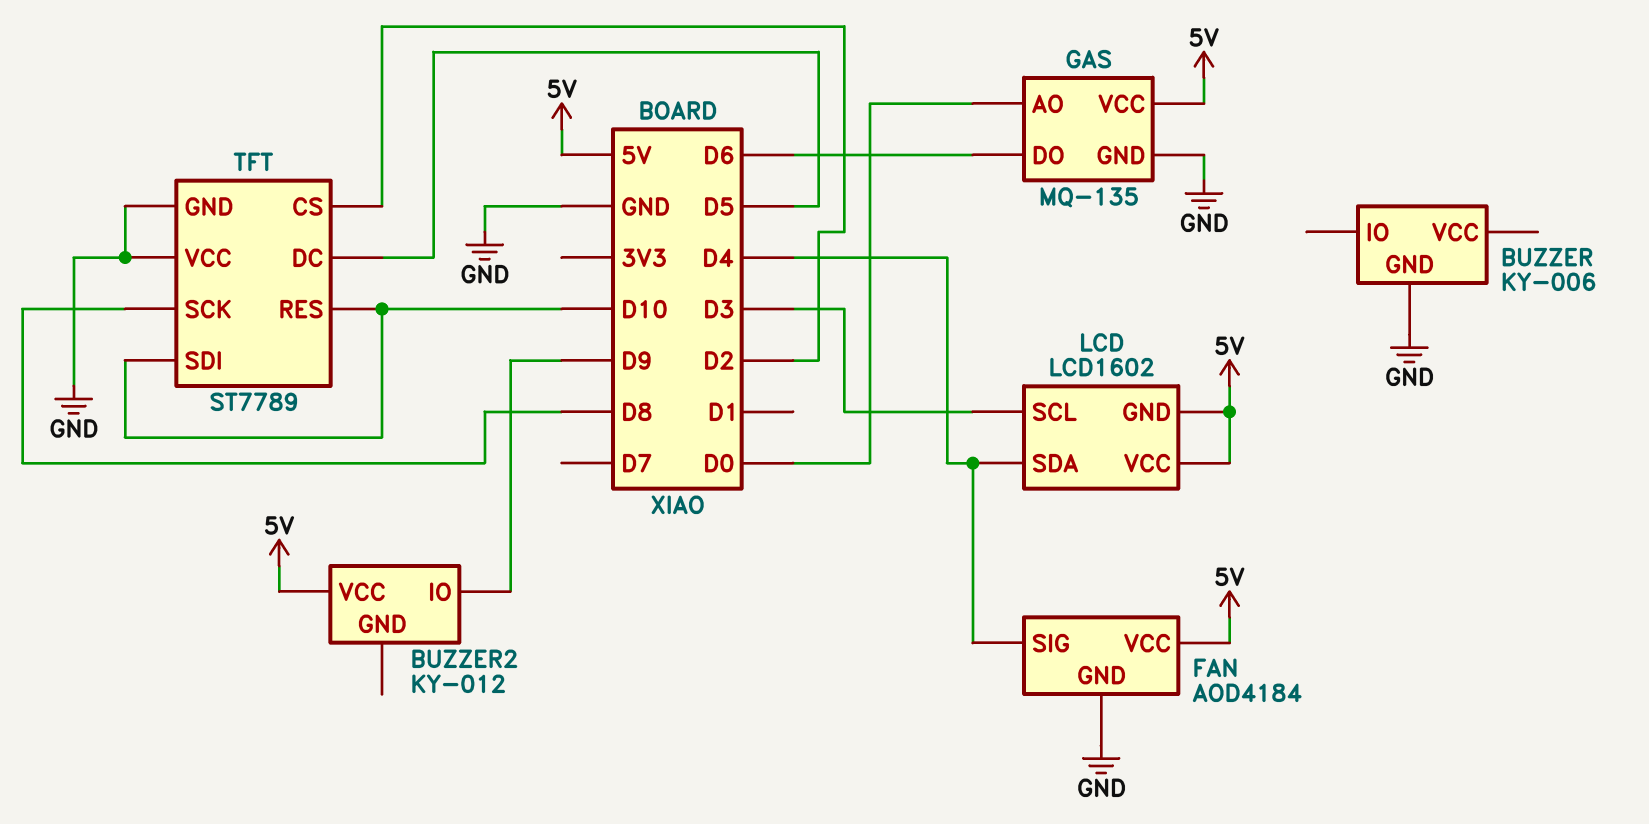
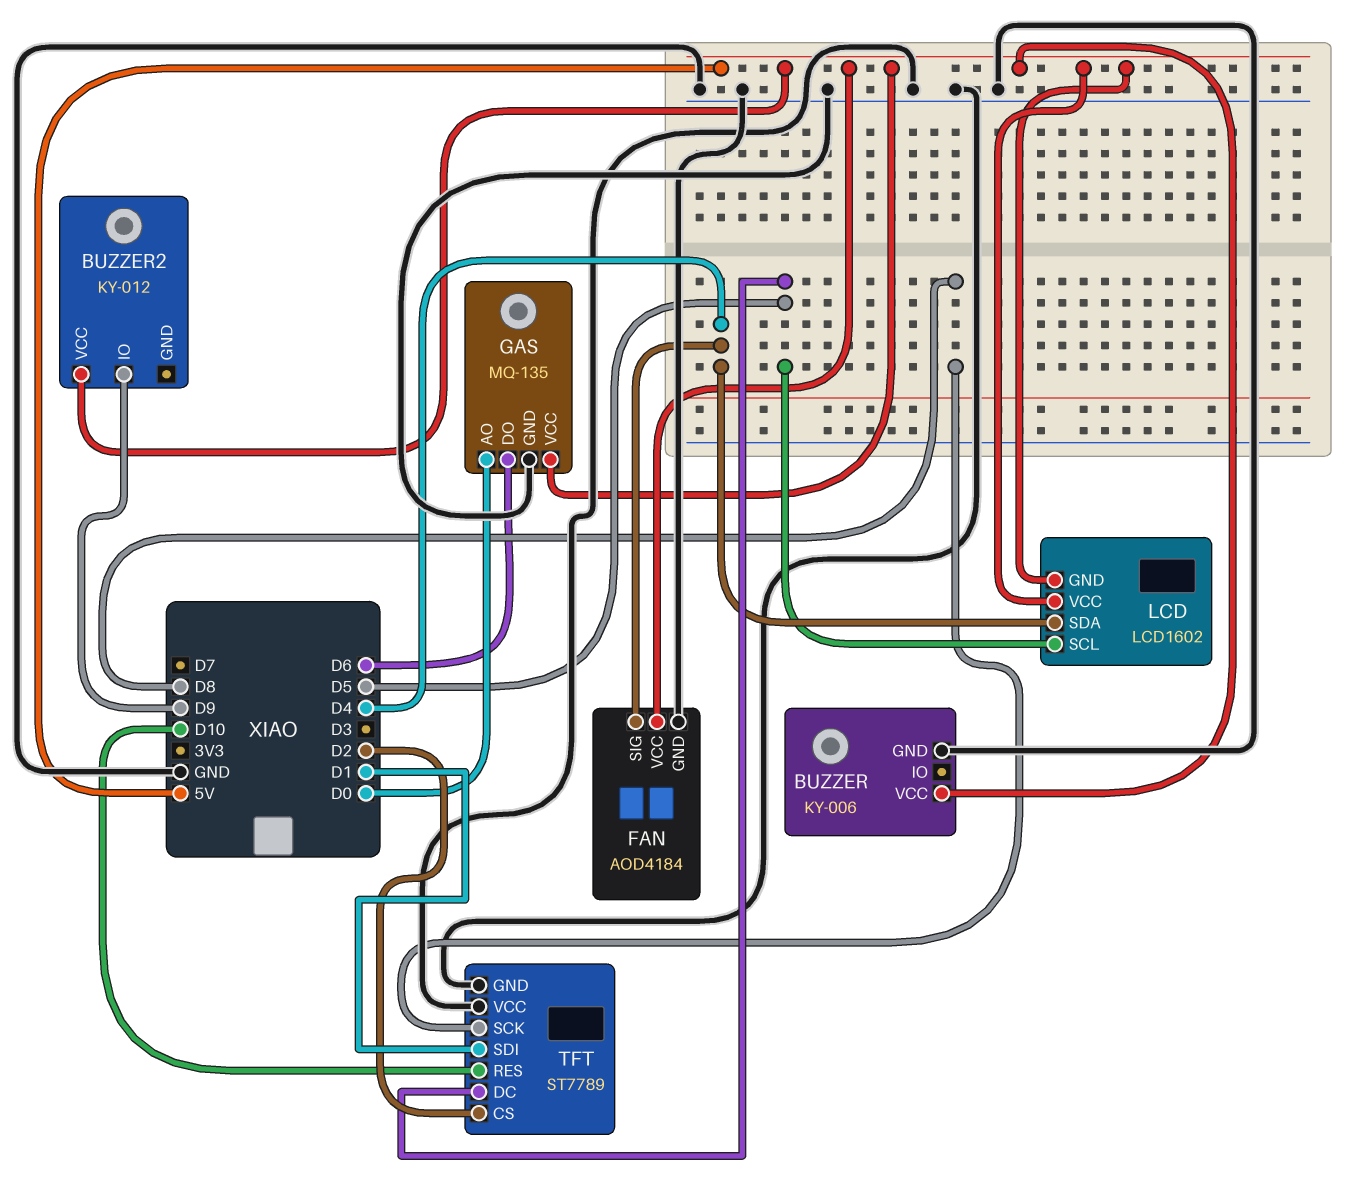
BUZZER pin VCC: none -> 5V
LCD pin SCL: D3 -> D5
TFT pin SDI: D10 -> D1

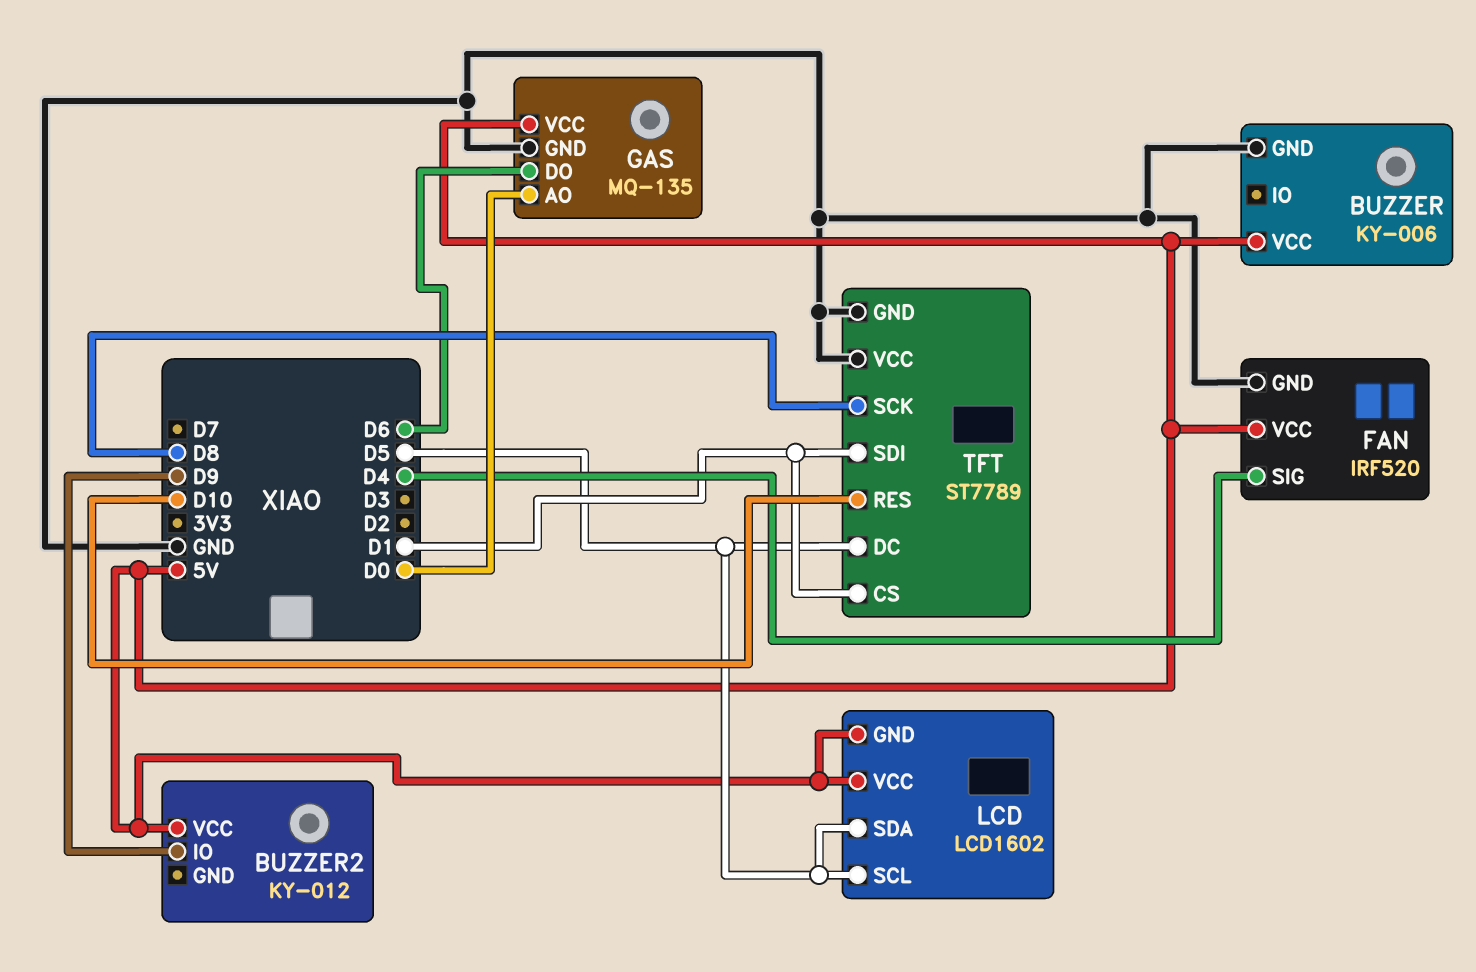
FAN: AOD4184 -> IRF520
LCD pin SDA: D4 -> D5
TFT pin CS: D2 -> D1

